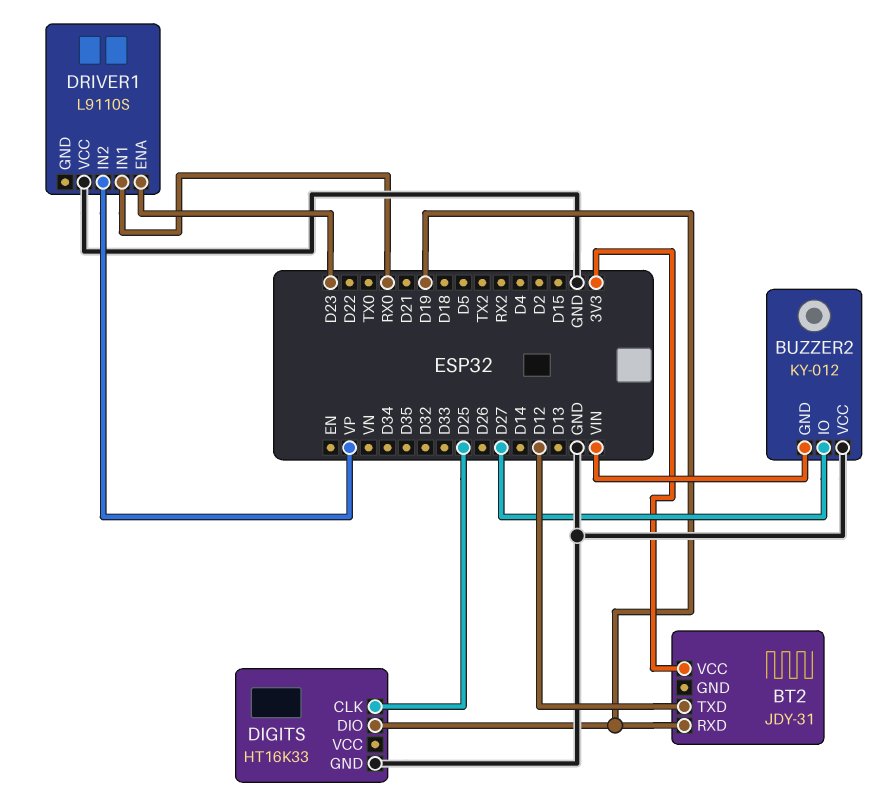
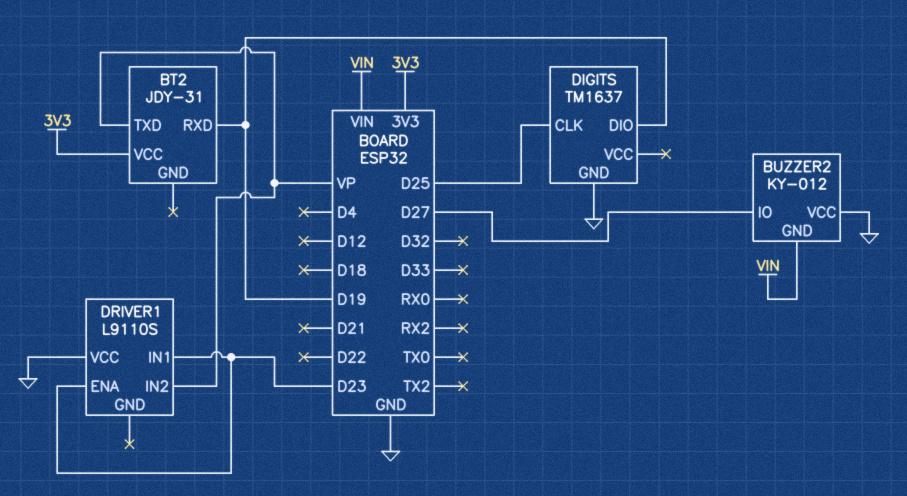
BT2 pin TXD: D12 -> VP
DIGITS: HT16K33 -> TM1637
DRIVER1 pin IN1: RX0 -> D23

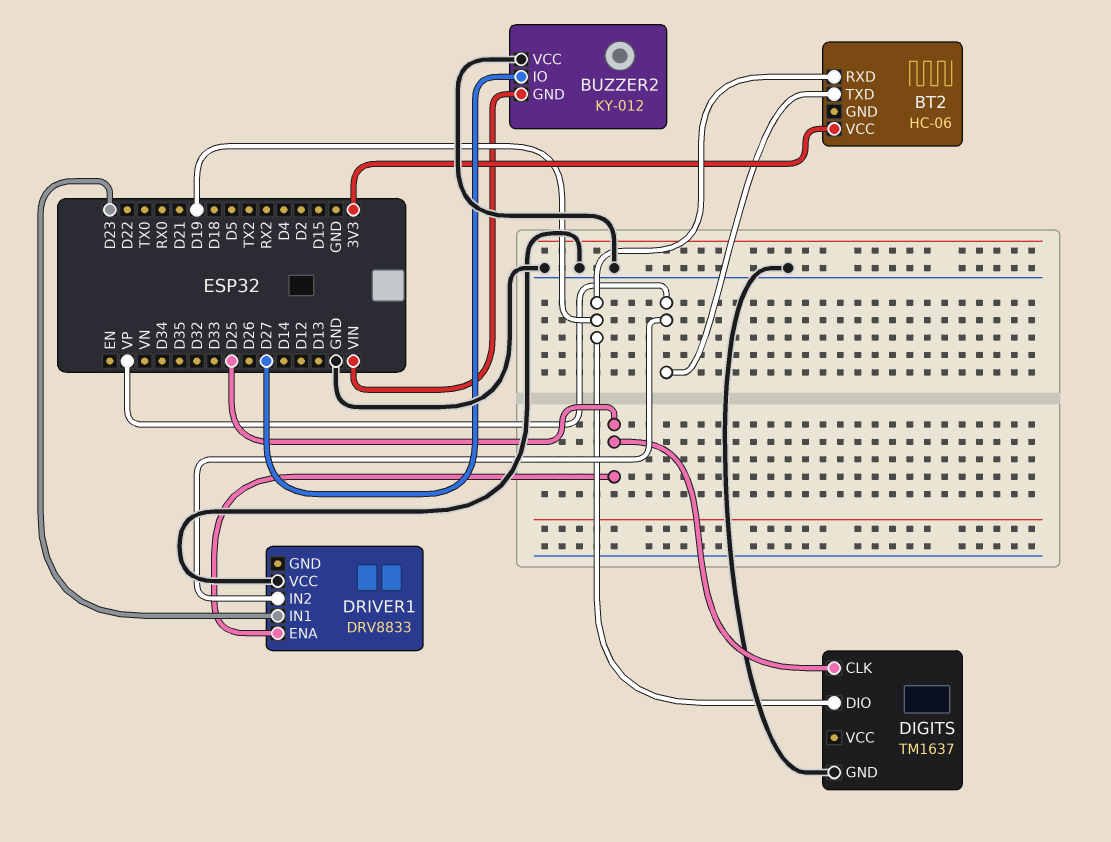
BT2: JDY-31 -> HC-06
DRIVER1: L9110S -> DRV8833
DRIVER1 pin ENA: D23 -> D25

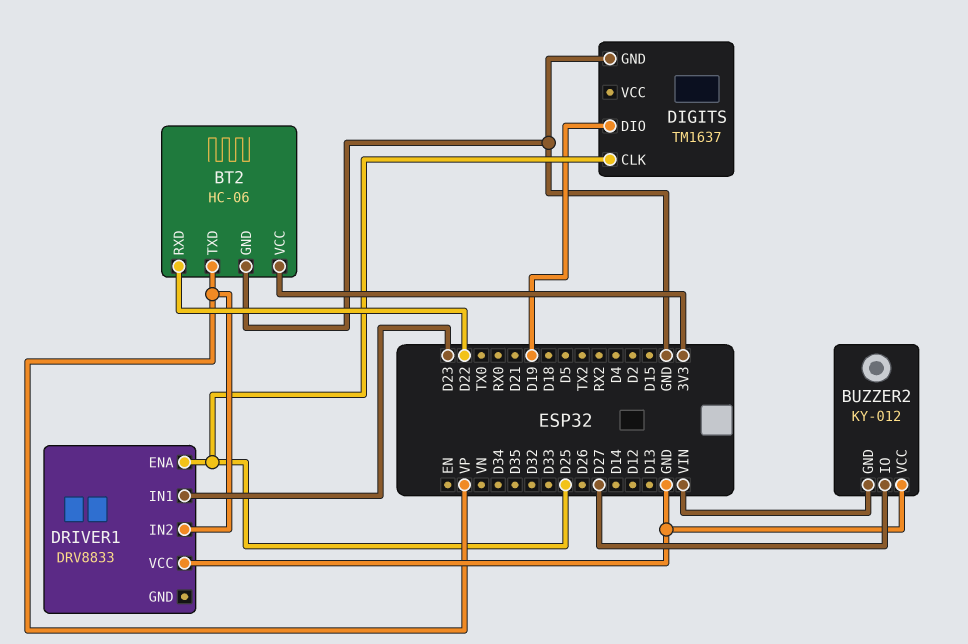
BT2 pin GND: none -> GND
BT2 pin RXD: D19 -> D22

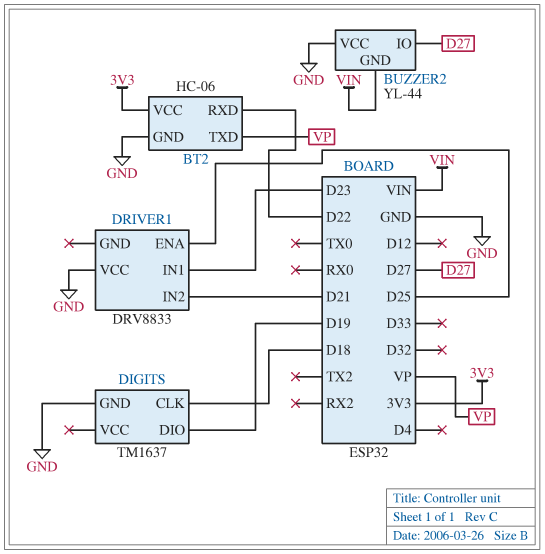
BUZZER2: KY-012 -> YL-44
DIGITS pin CLK: D25 -> D18
DRIVER1 pin IN2: VP -> D21

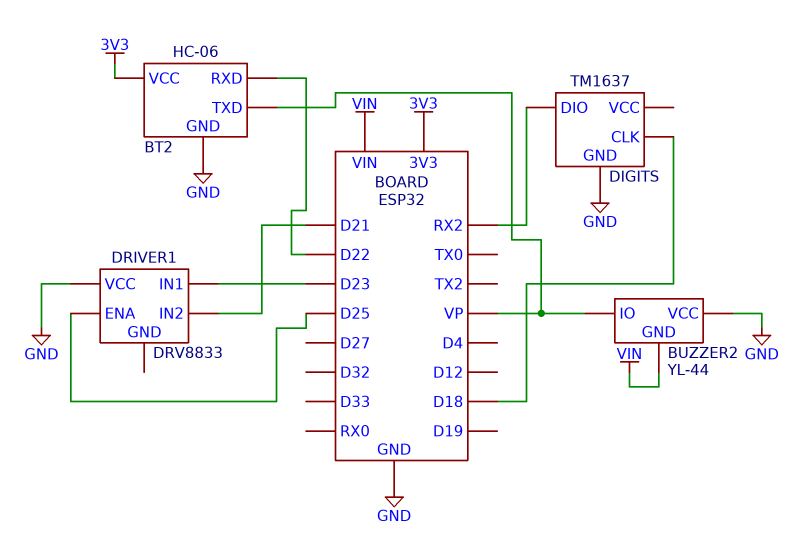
BUZZER2 pin IO: D27 -> VP
DIGITS pin DIO: D19 -> RX2

